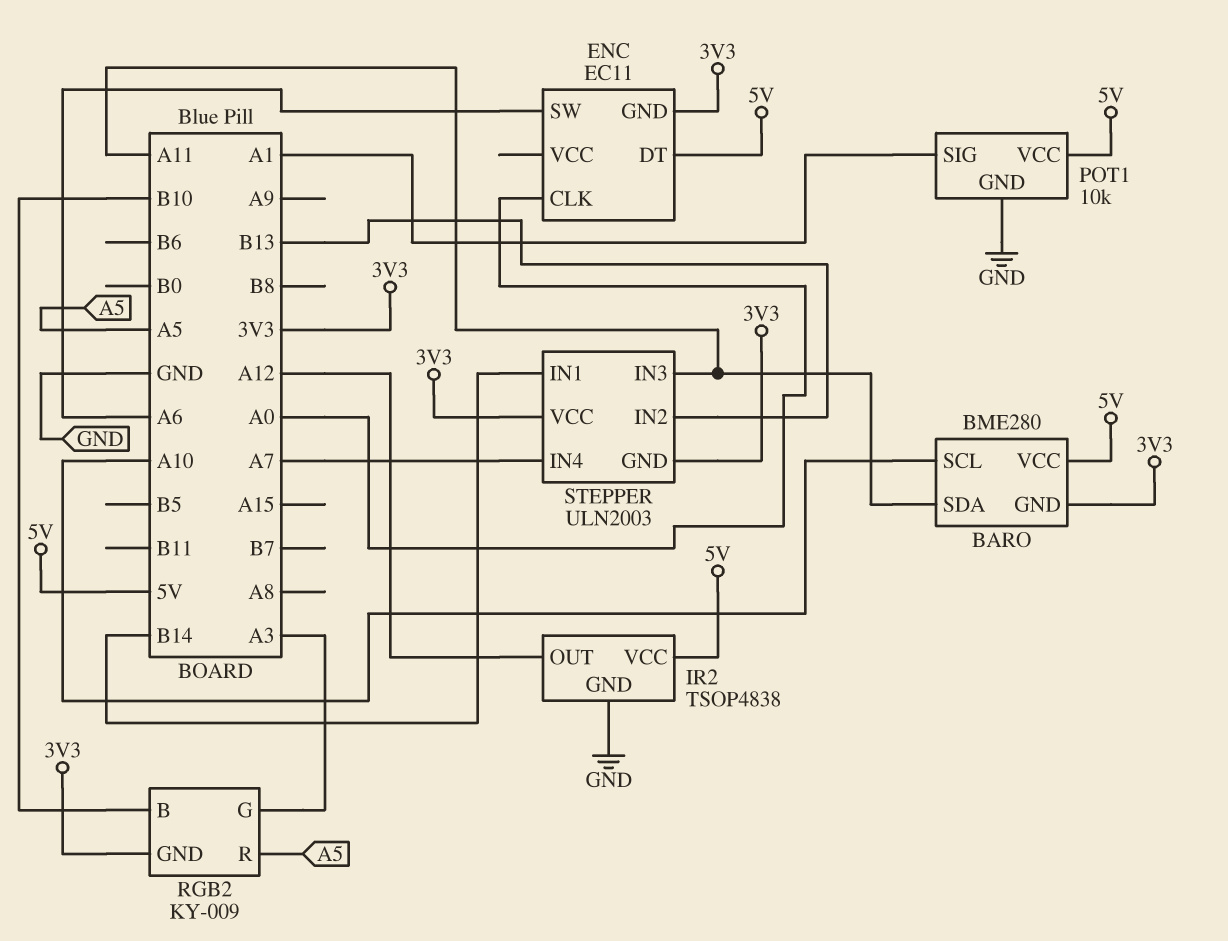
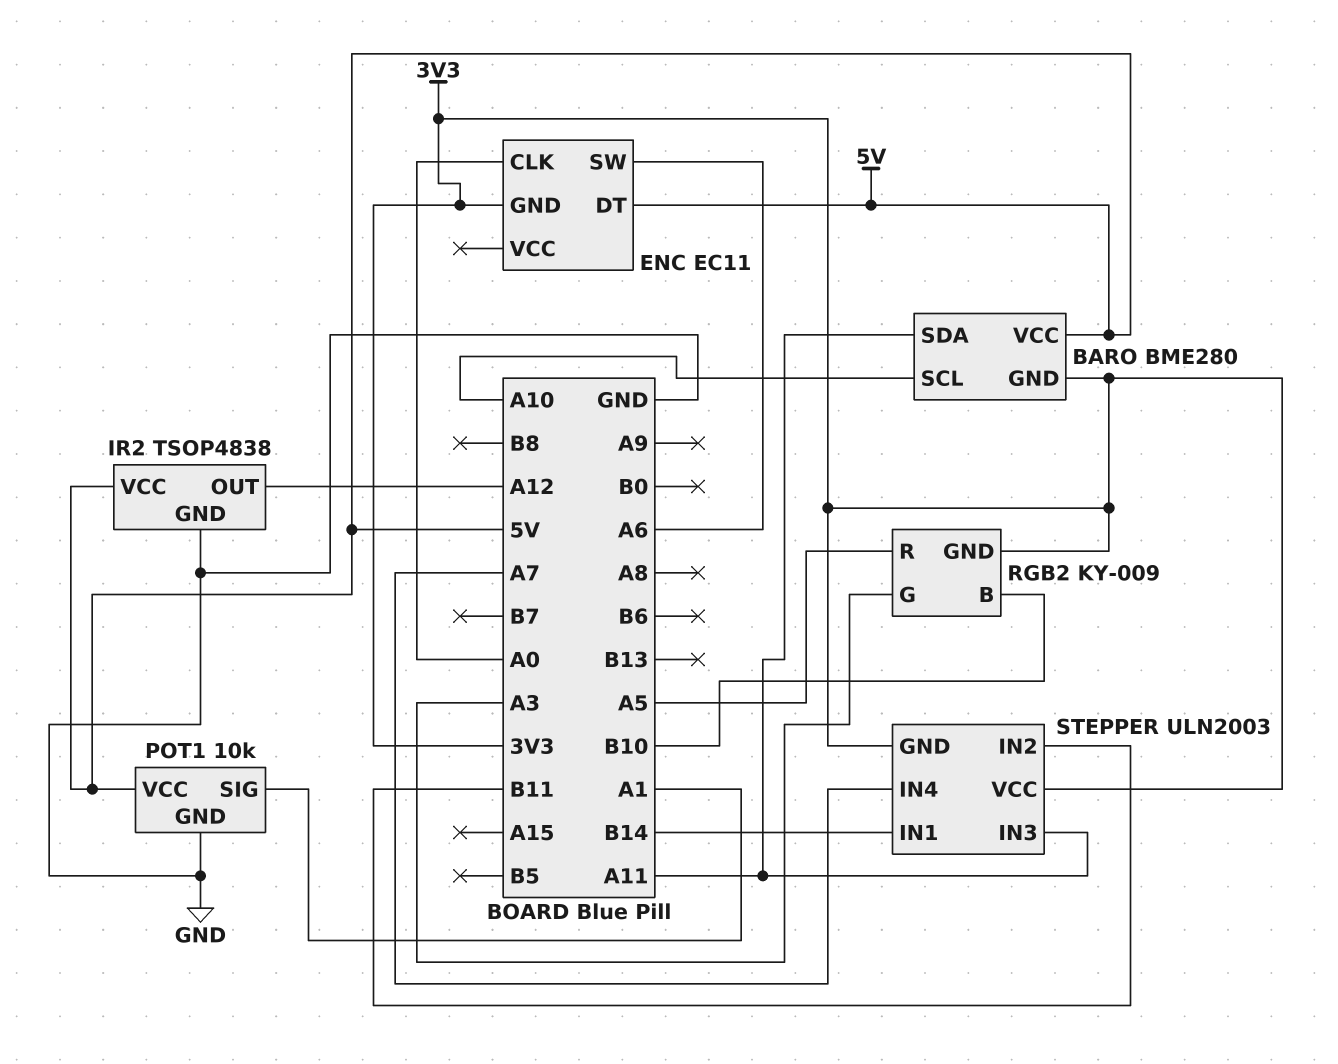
STEPPER pin IN2: B13 -> B11

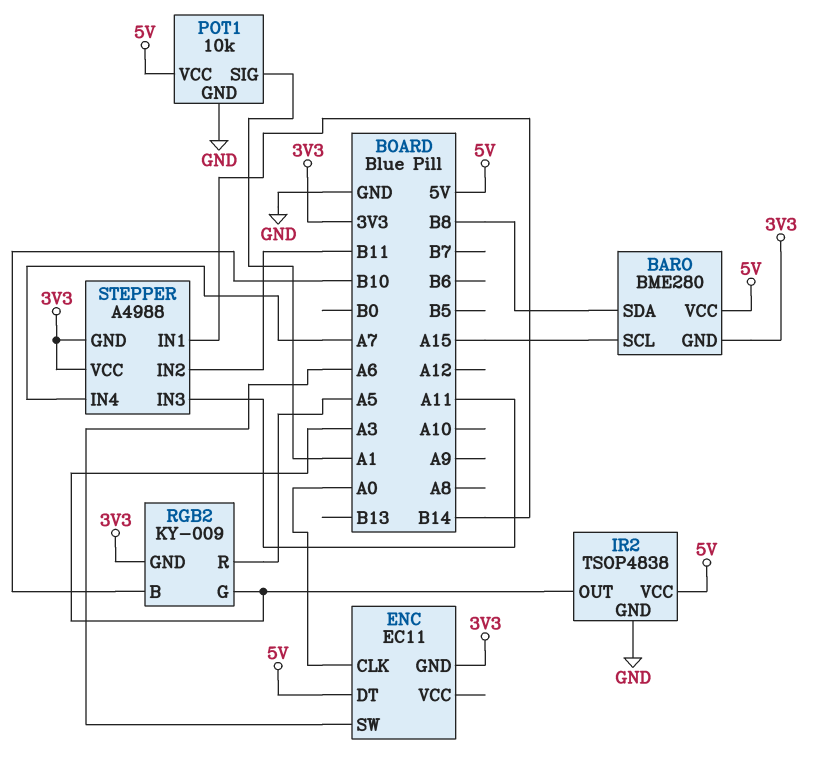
BARO pin SCL: A10 -> A15
BARO pin SDA: A11 -> B8
IR2 pin OUT: A12 -> A3
STEPPER: ULN2003 -> A4988

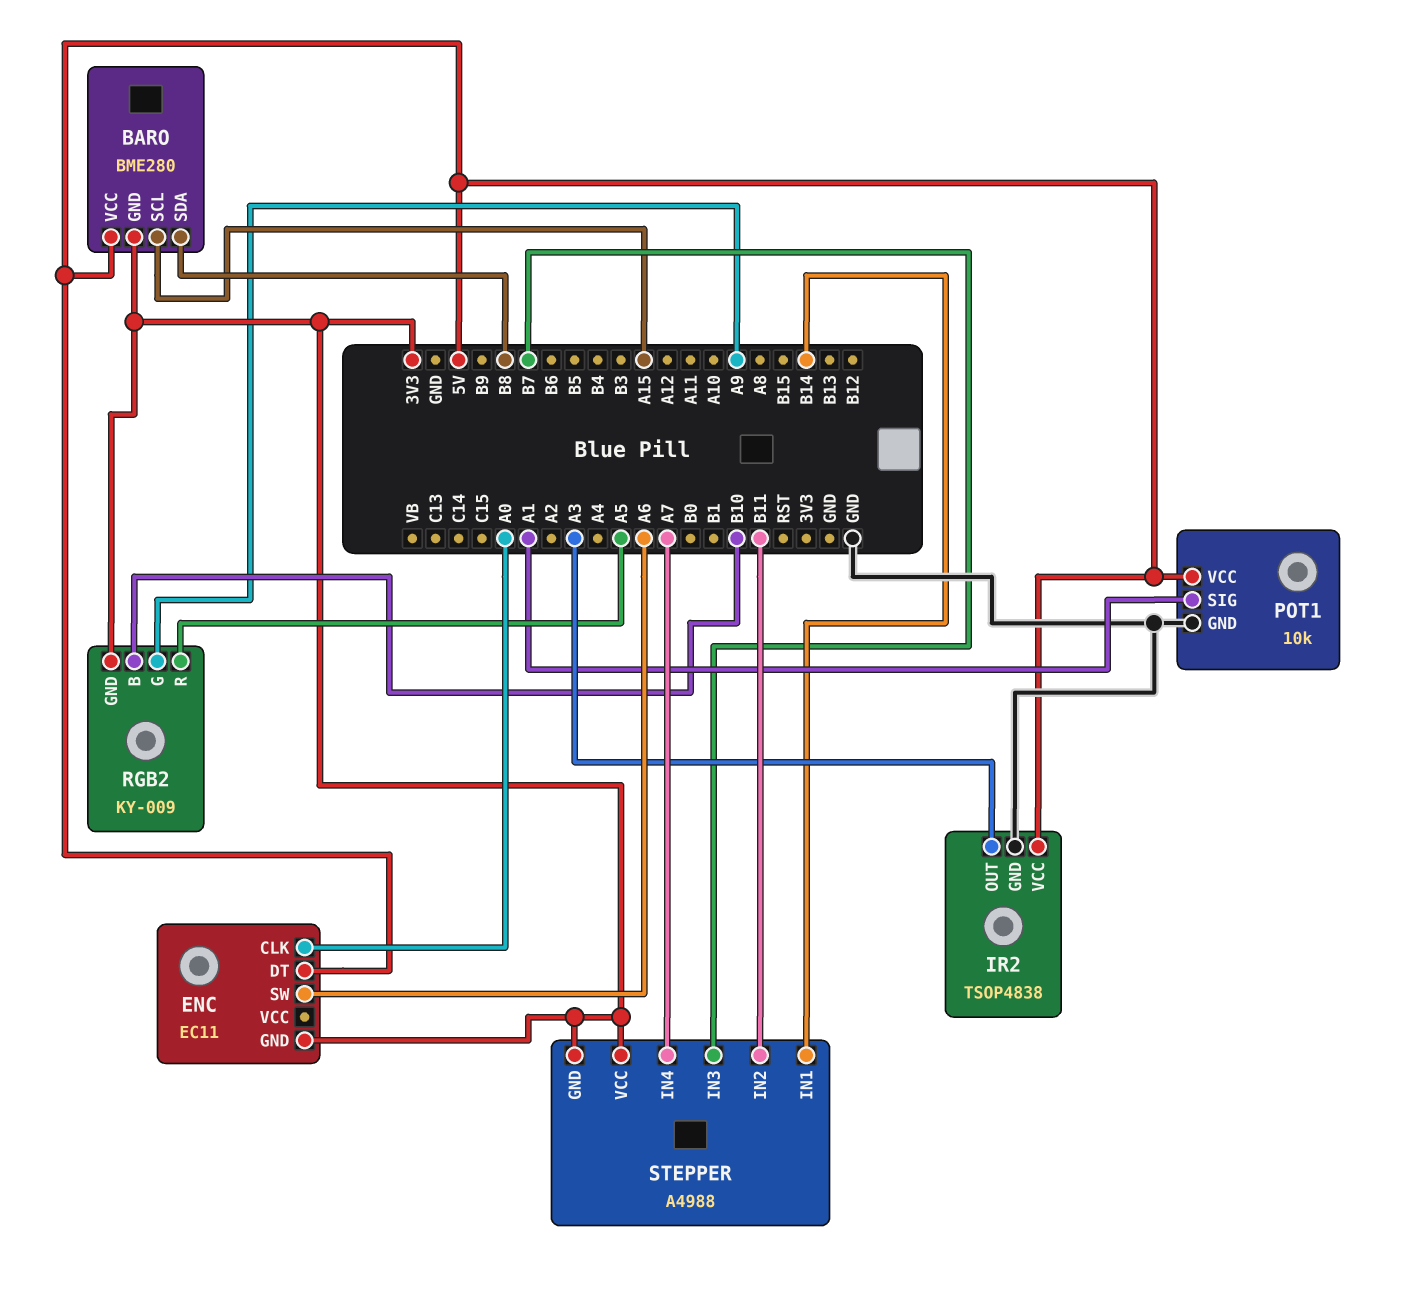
RGB2 pin G: A3 -> A9
STEPPER pin IN3: A11 -> B7

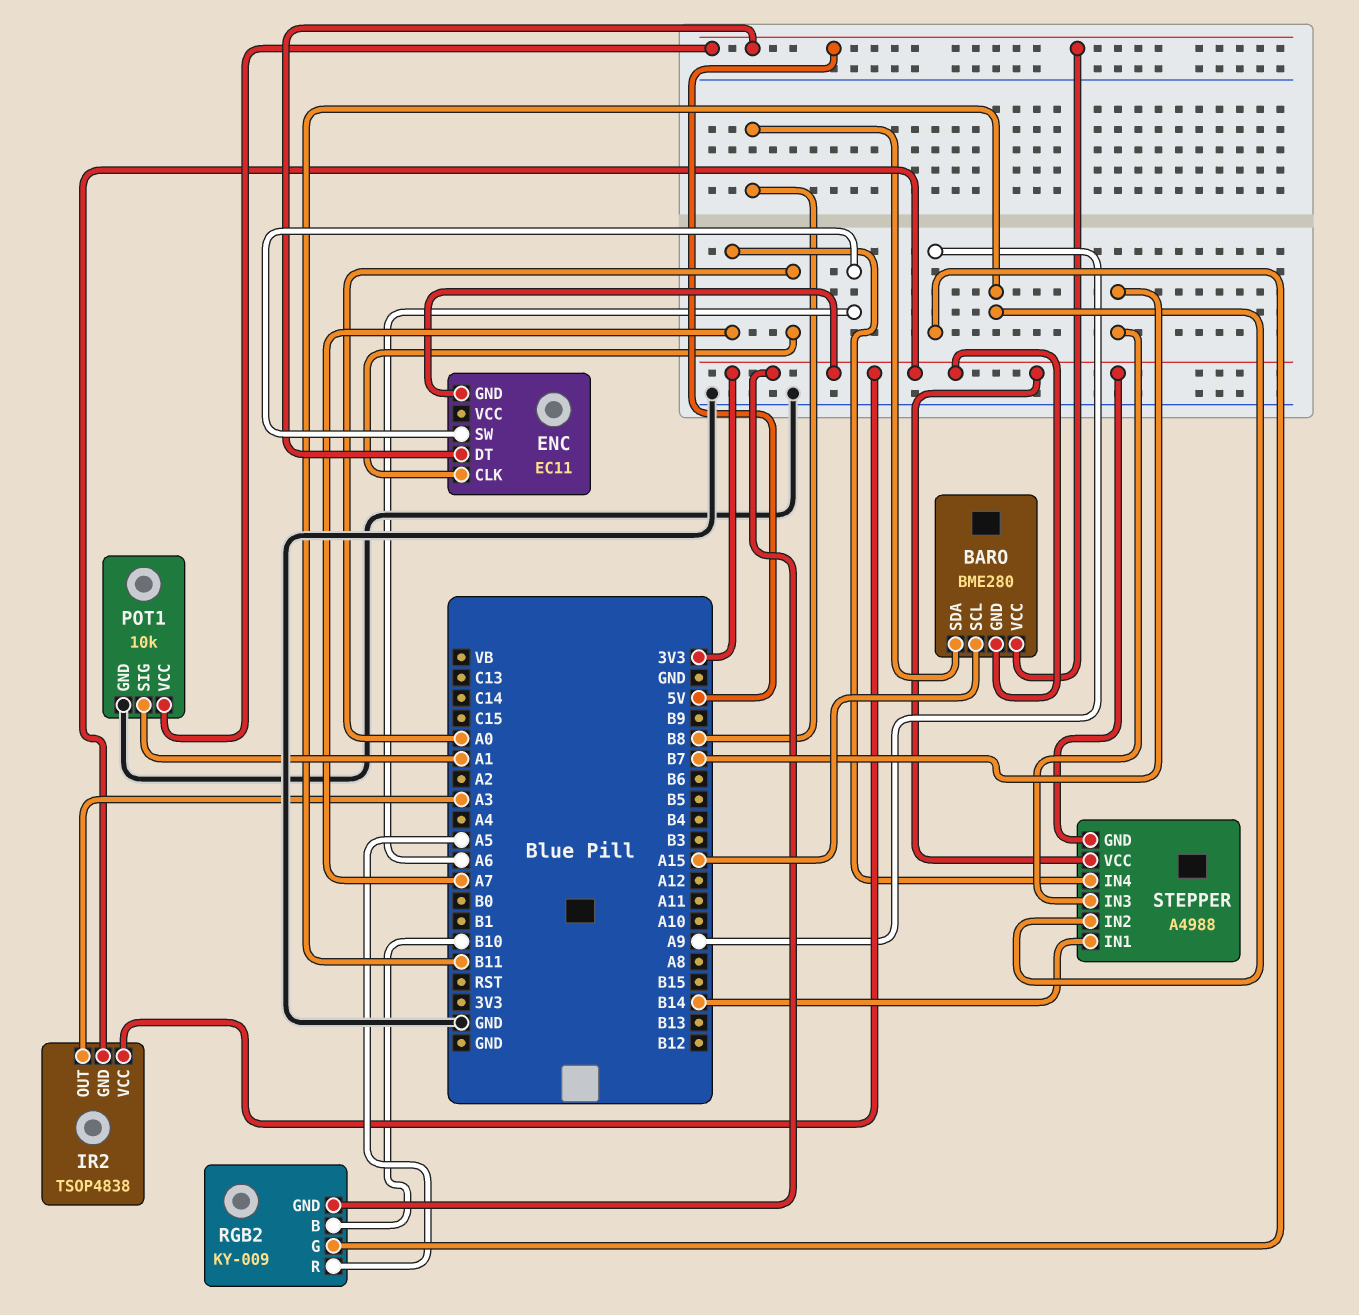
IR2 pin GND: GND -> 3V3
IR2 pin VCC: 5V -> 3V3

